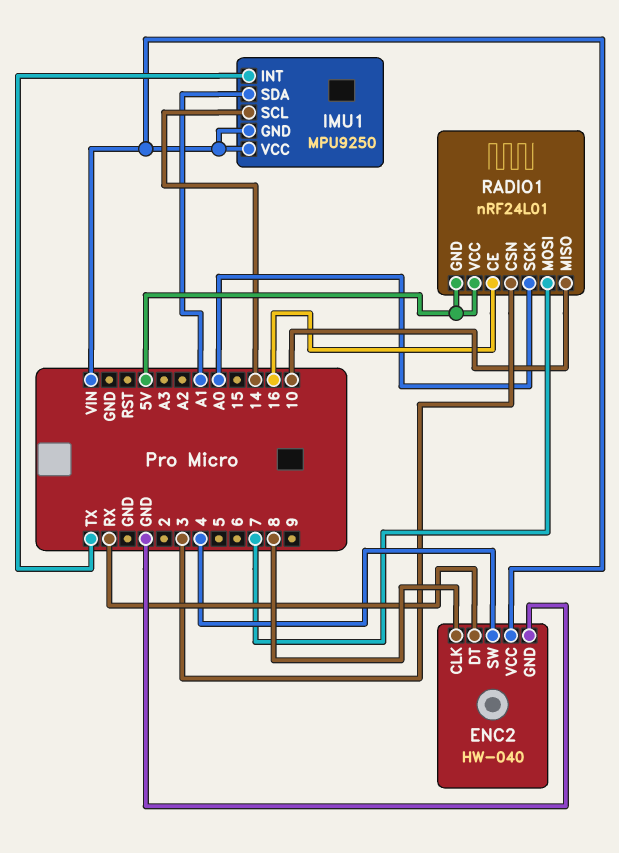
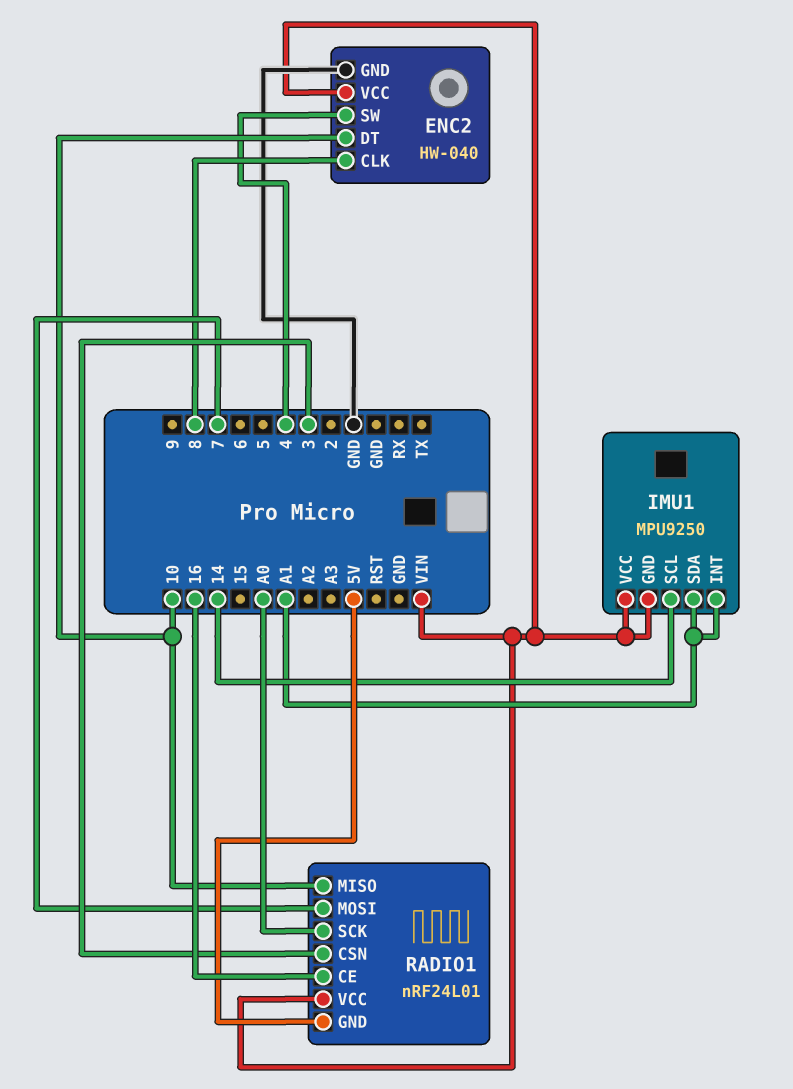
ENC2 pin DT: RX -> 10
IMU1 pin INT: TX -> A1
RADIO1 pin VCC: 5V -> VIN

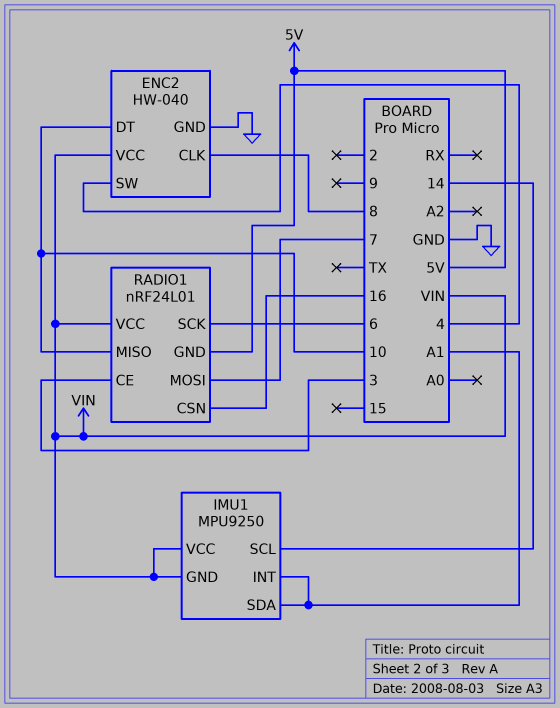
RADIO1 pin CE: 16 -> 3
RADIO1 pin CSN: 3 -> 16
RADIO1 pin SCK: A0 -> 6

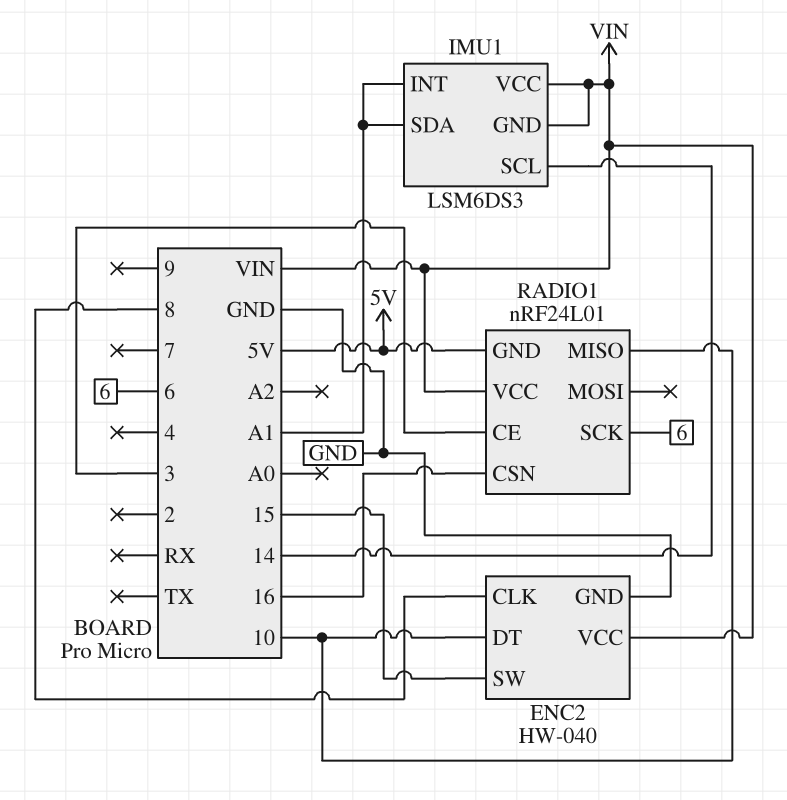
ENC2 pin SW: 4 -> 15
IMU1: MPU9250 -> LSM6DS3
RADIO1 pin MOSI: 7 -> none

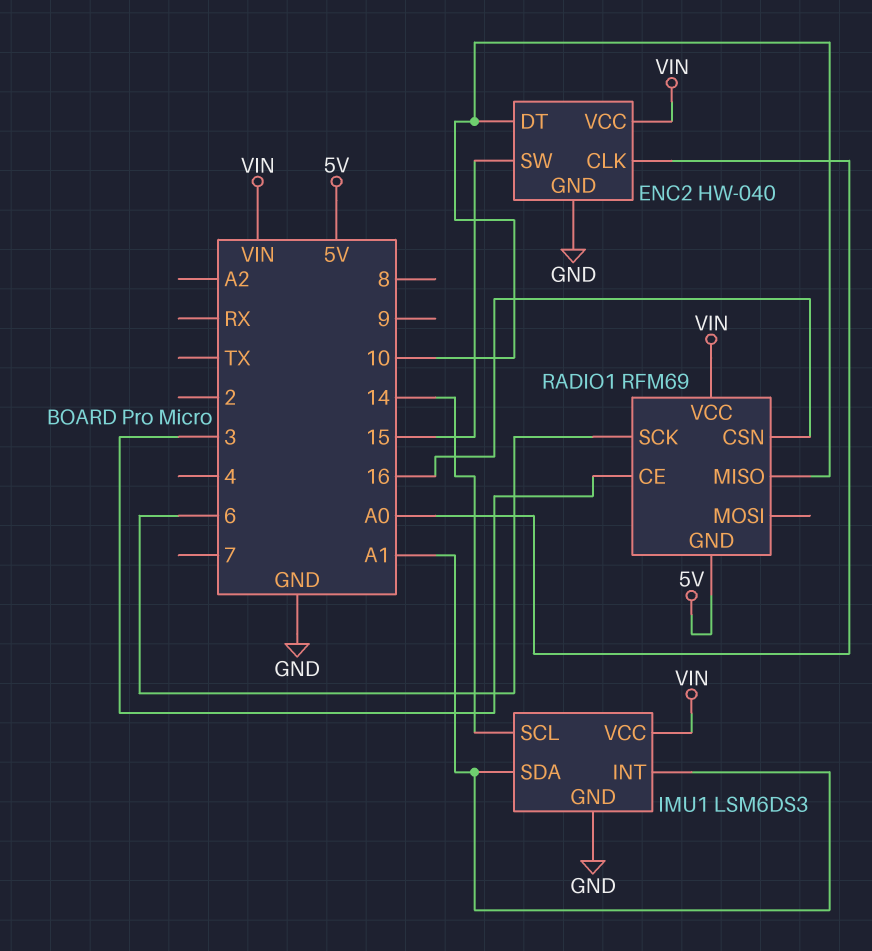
ENC2 pin CLK: 8 -> A0
IMU1 pin GND: VIN -> GND
RADIO1: nRF24L01 -> RFM69

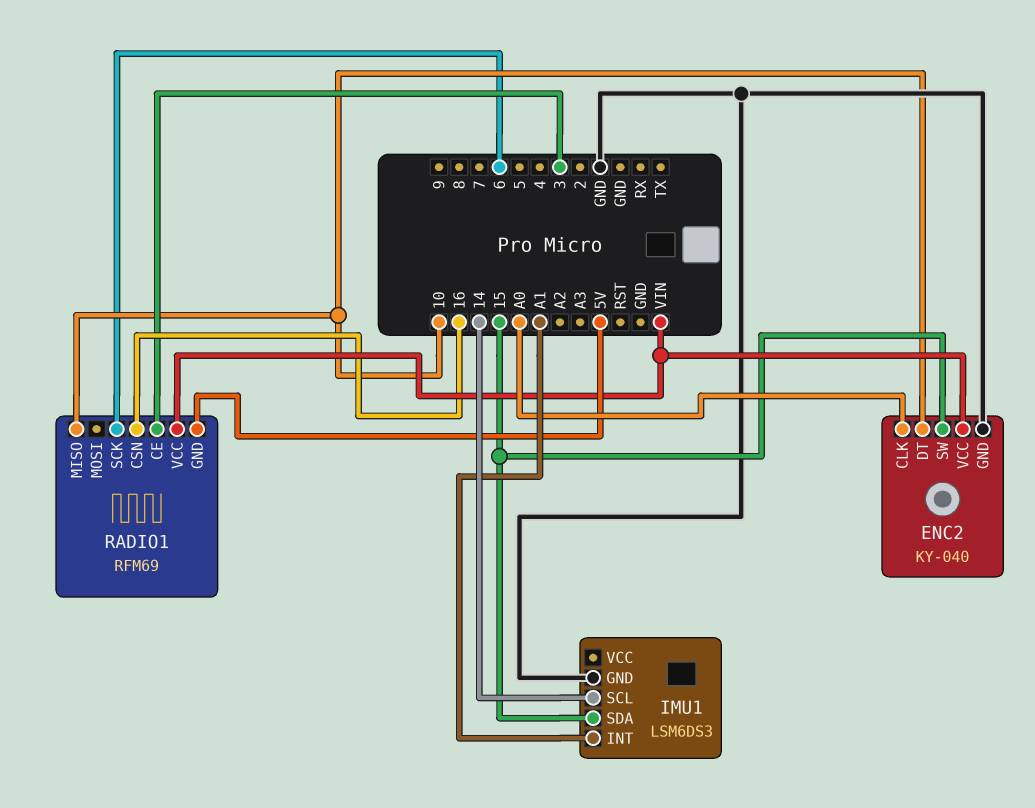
ENC2: HW-040 -> KY-040
IMU1 pin SDA: A1 -> 15
IMU1 pin VCC: VIN -> none

